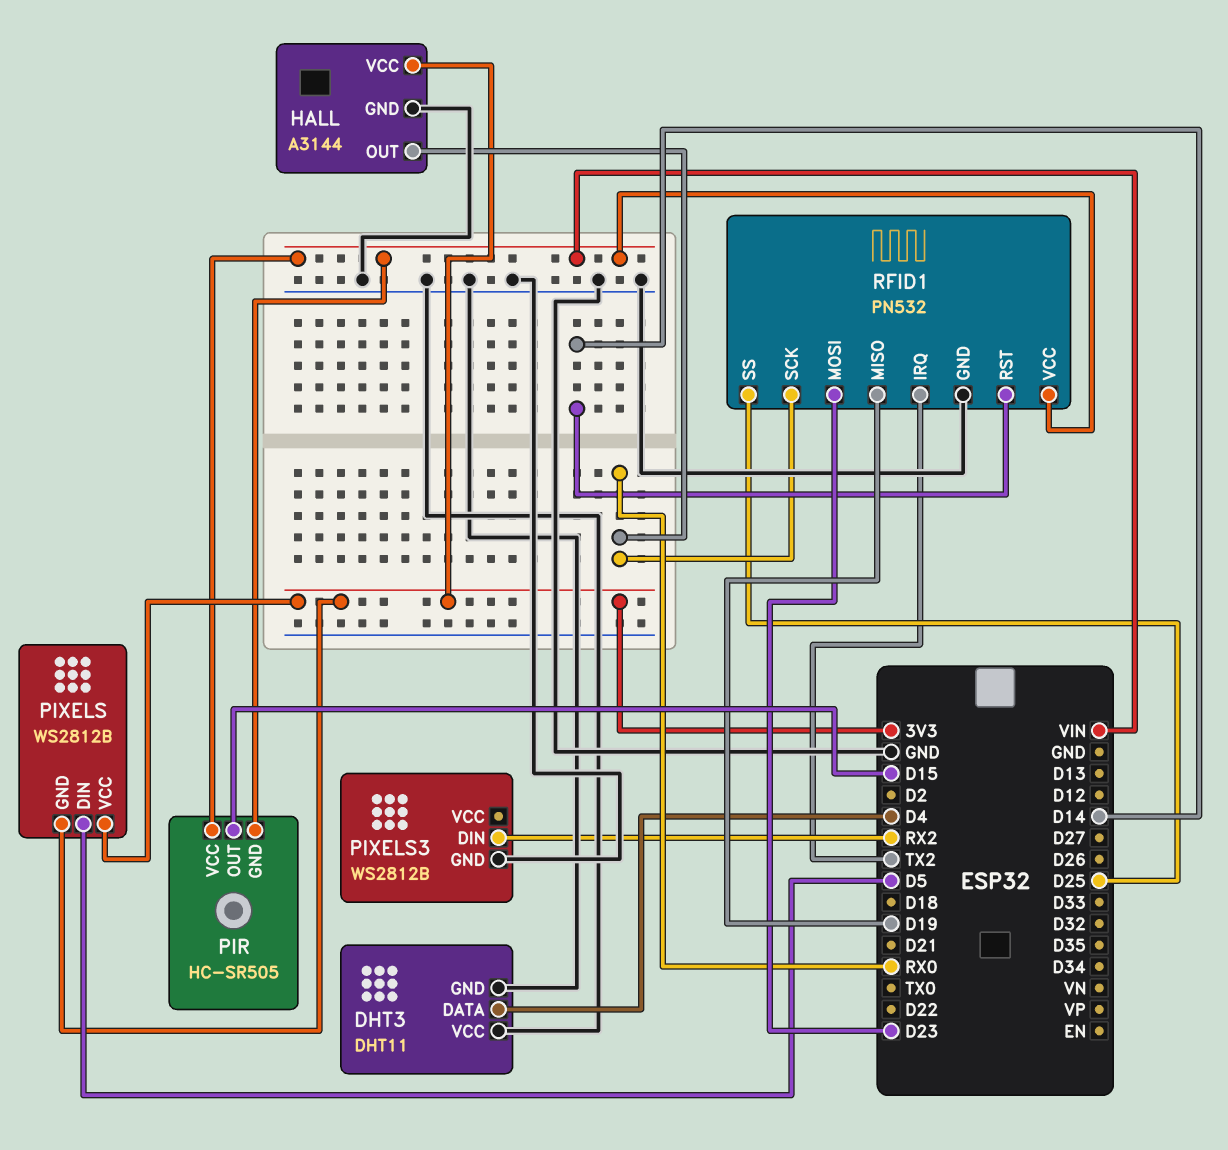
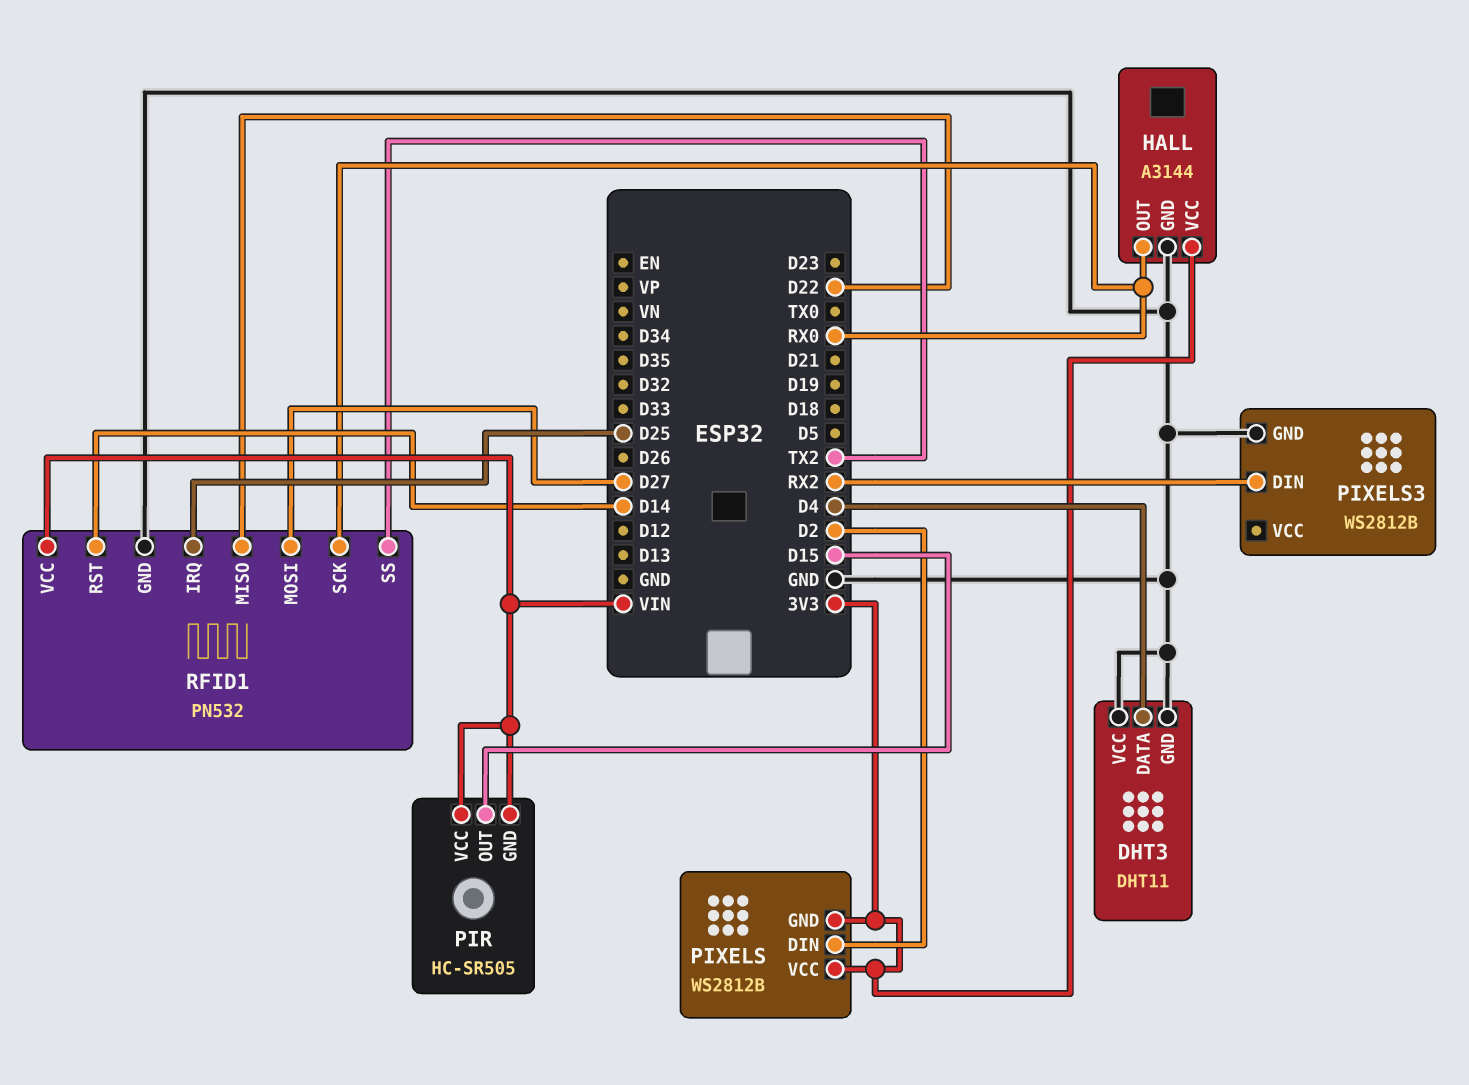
PIXELS pin DIN: D5 -> D2
RFID1 pin IRQ: TX2 -> D25
RFID1 pin MISO: D19 -> D22
RFID1 pin MOSI: D23 -> D27
RFID1 pin SS: D25 -> TX2

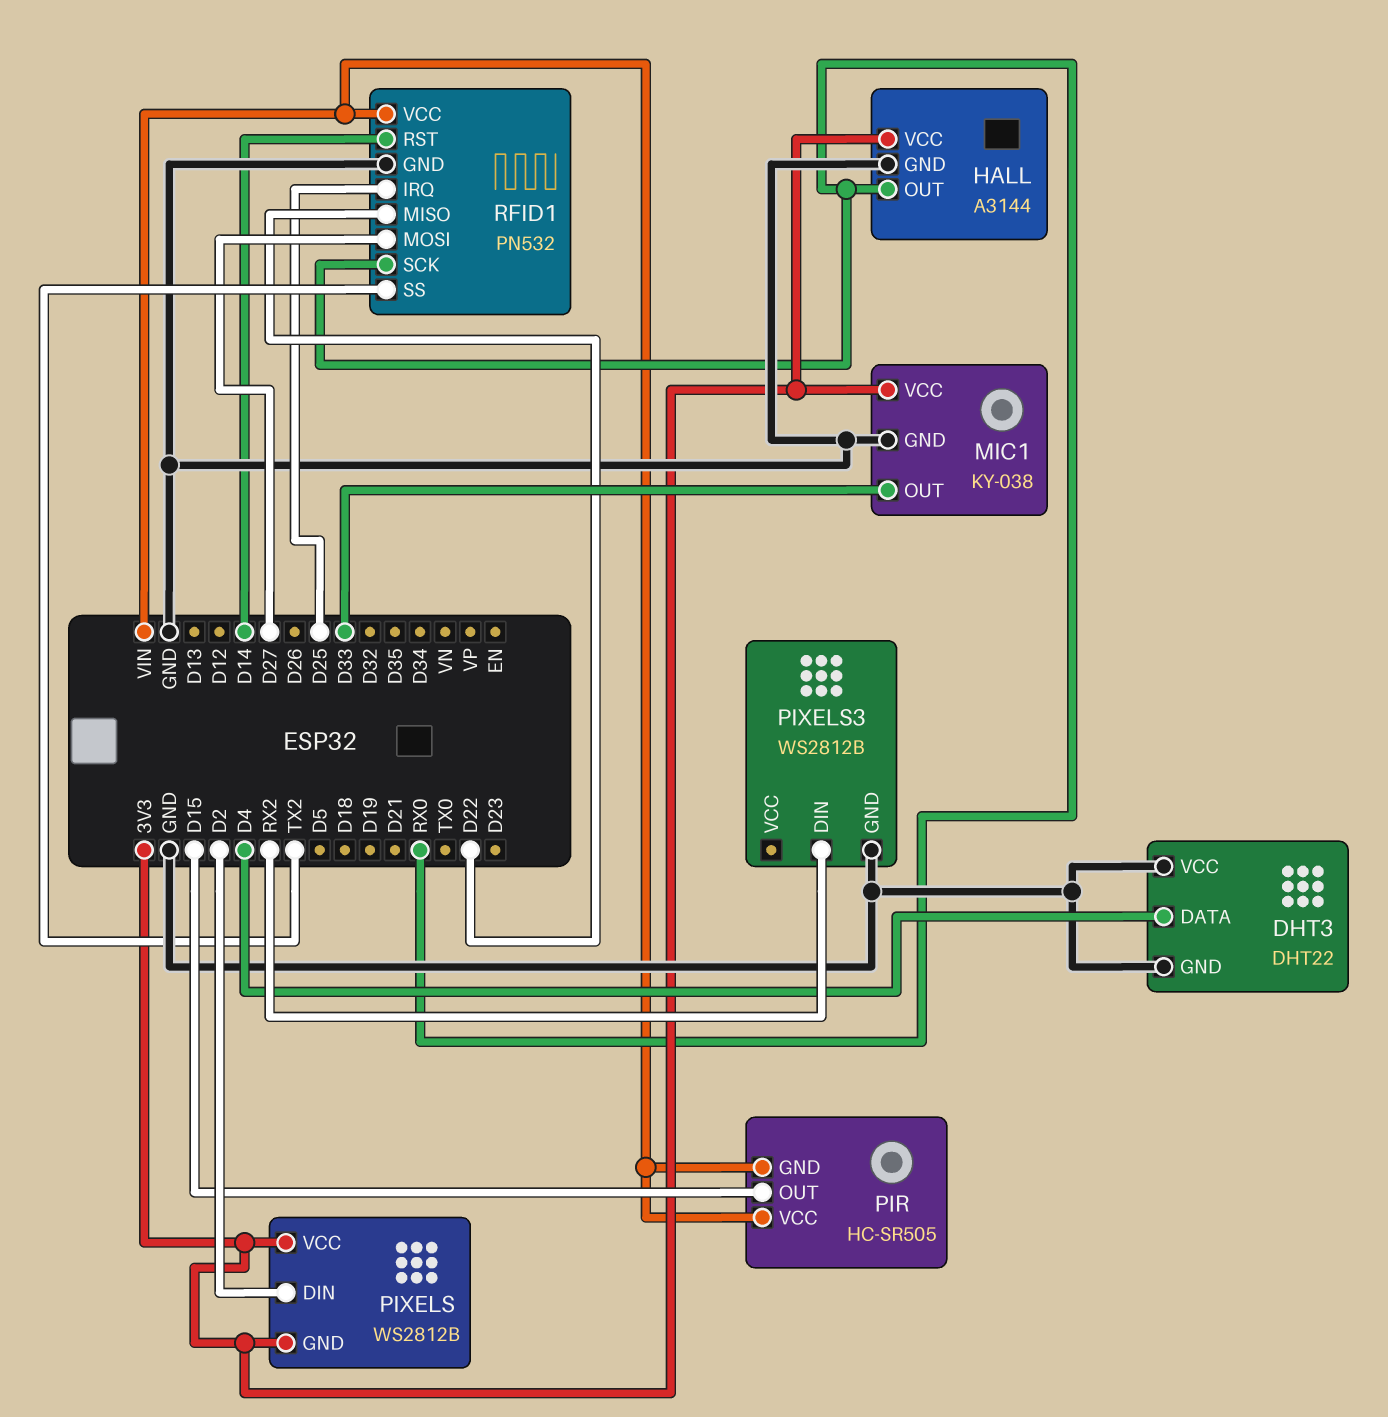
DHT3: DHT11 -> DHT22
MIC1: none -> KY-038
MIC1 pin GND: none -> GND
MIC1 pin OUT: none -> D33
MIC1 pin VCC: none -> 3V3

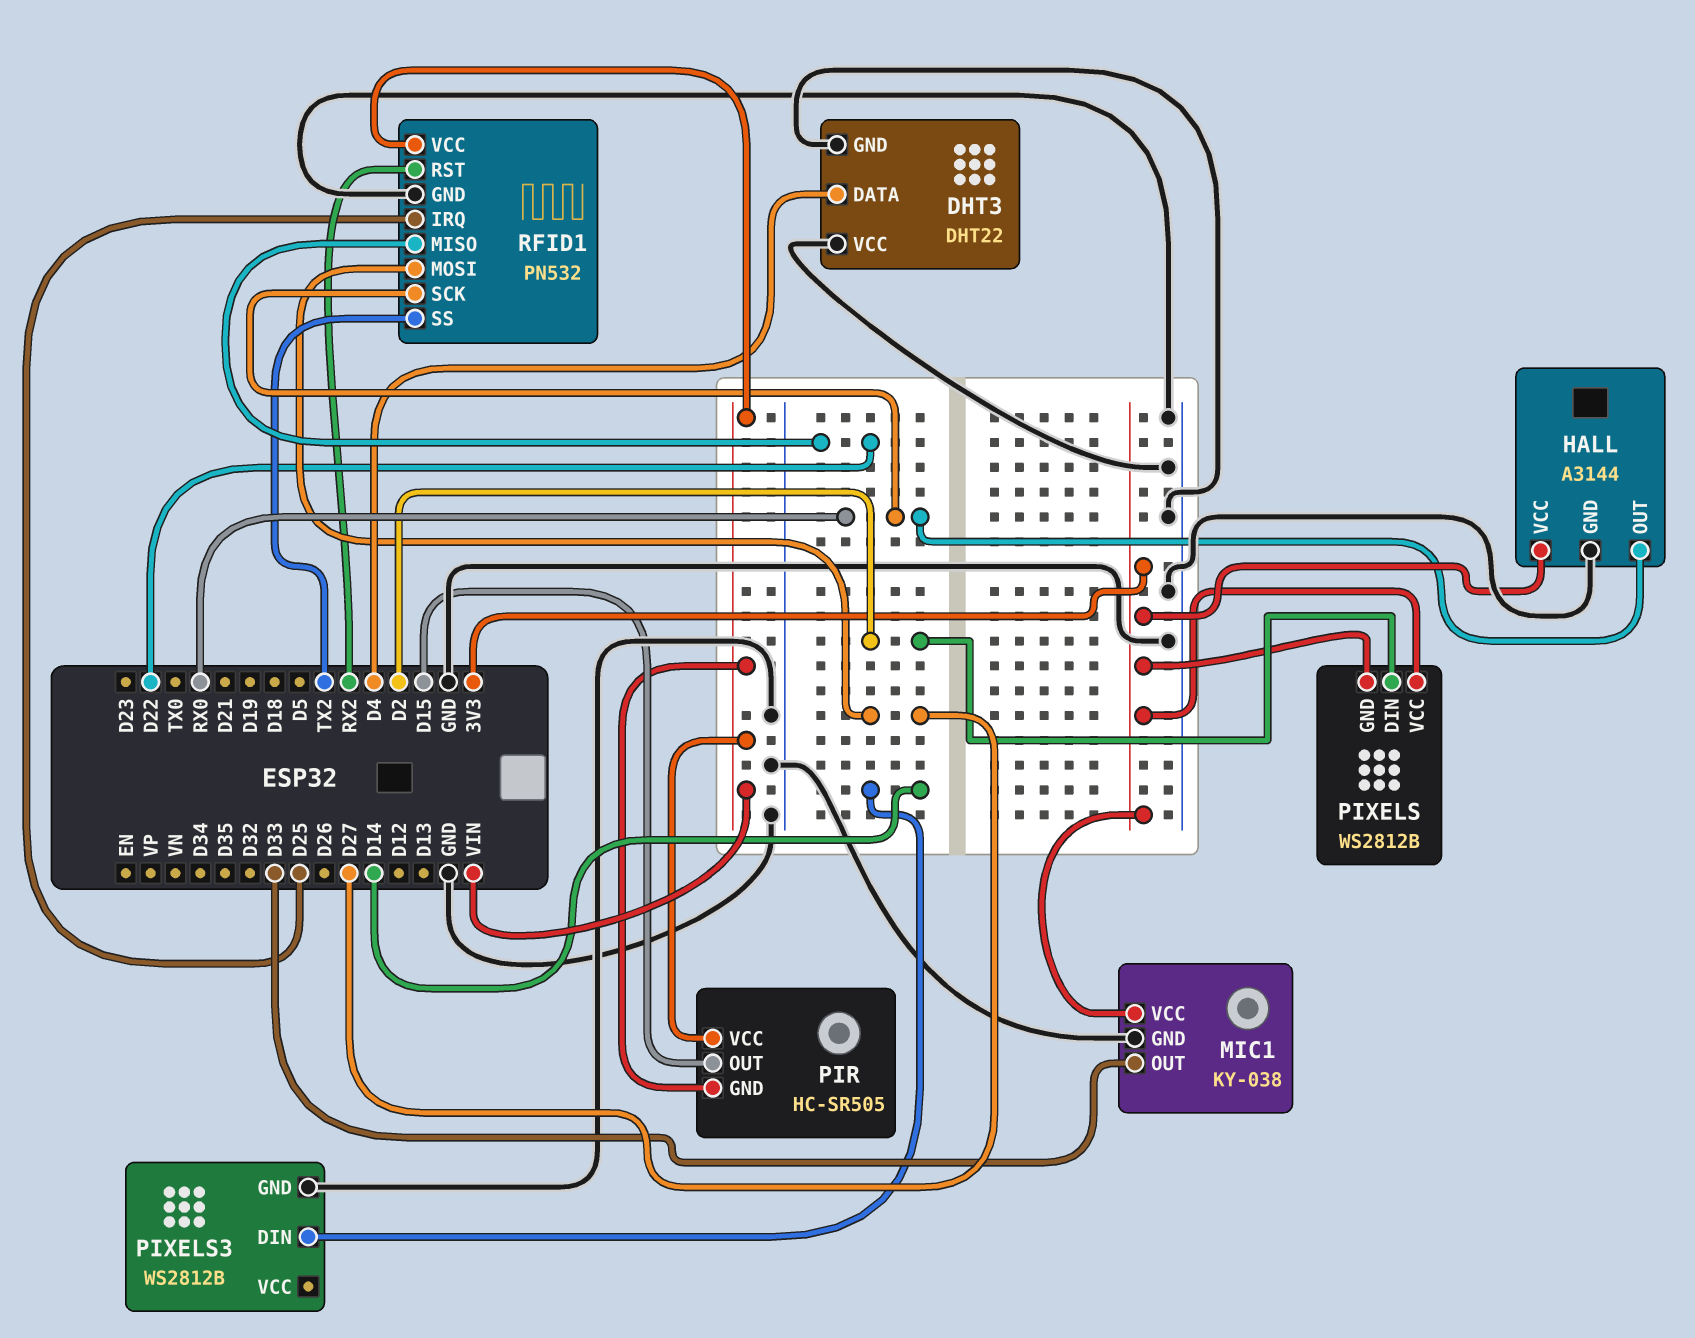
PIXELS3 pin DIN: RX2 -> D14
RFID1 pin RST: D14 -> RX2

